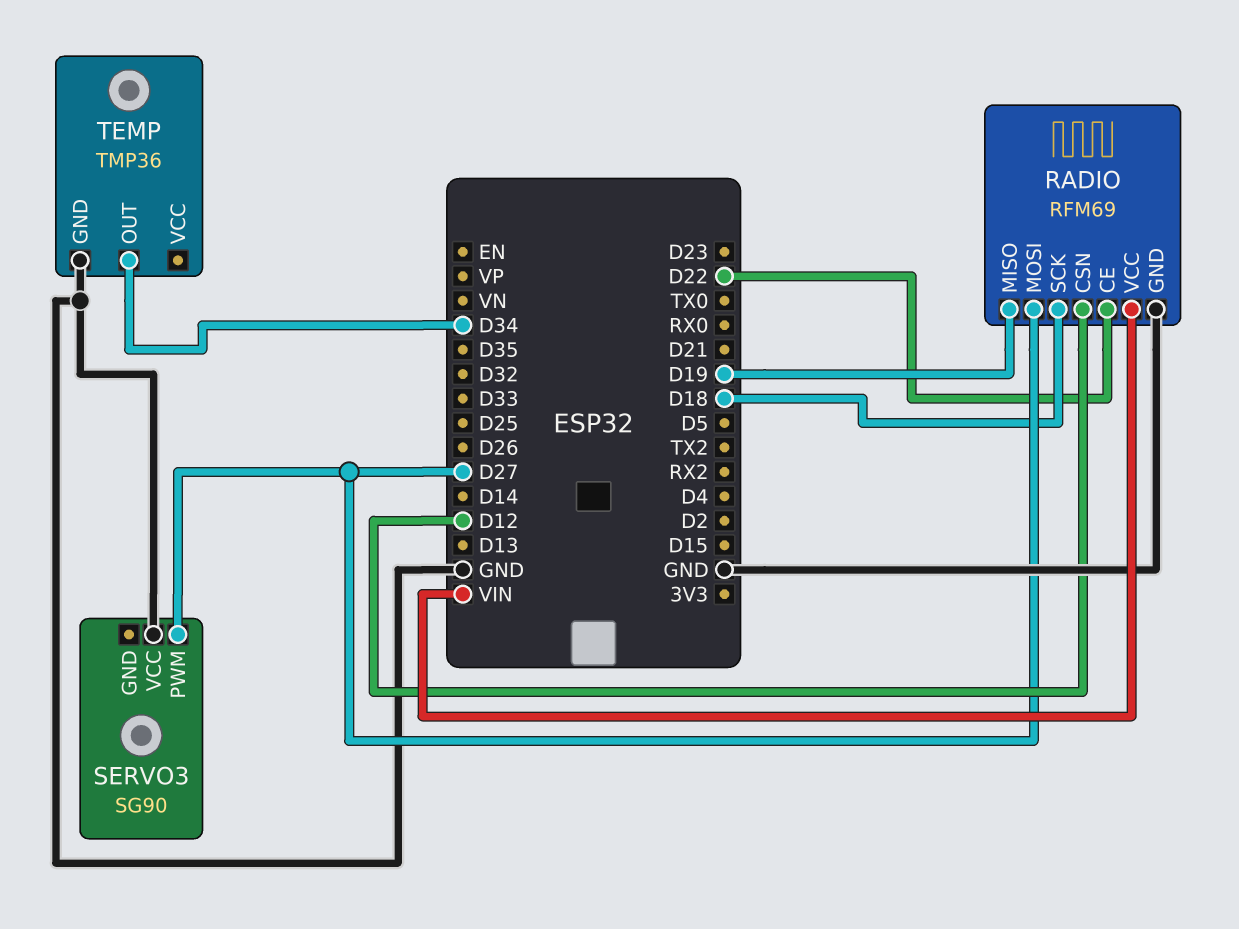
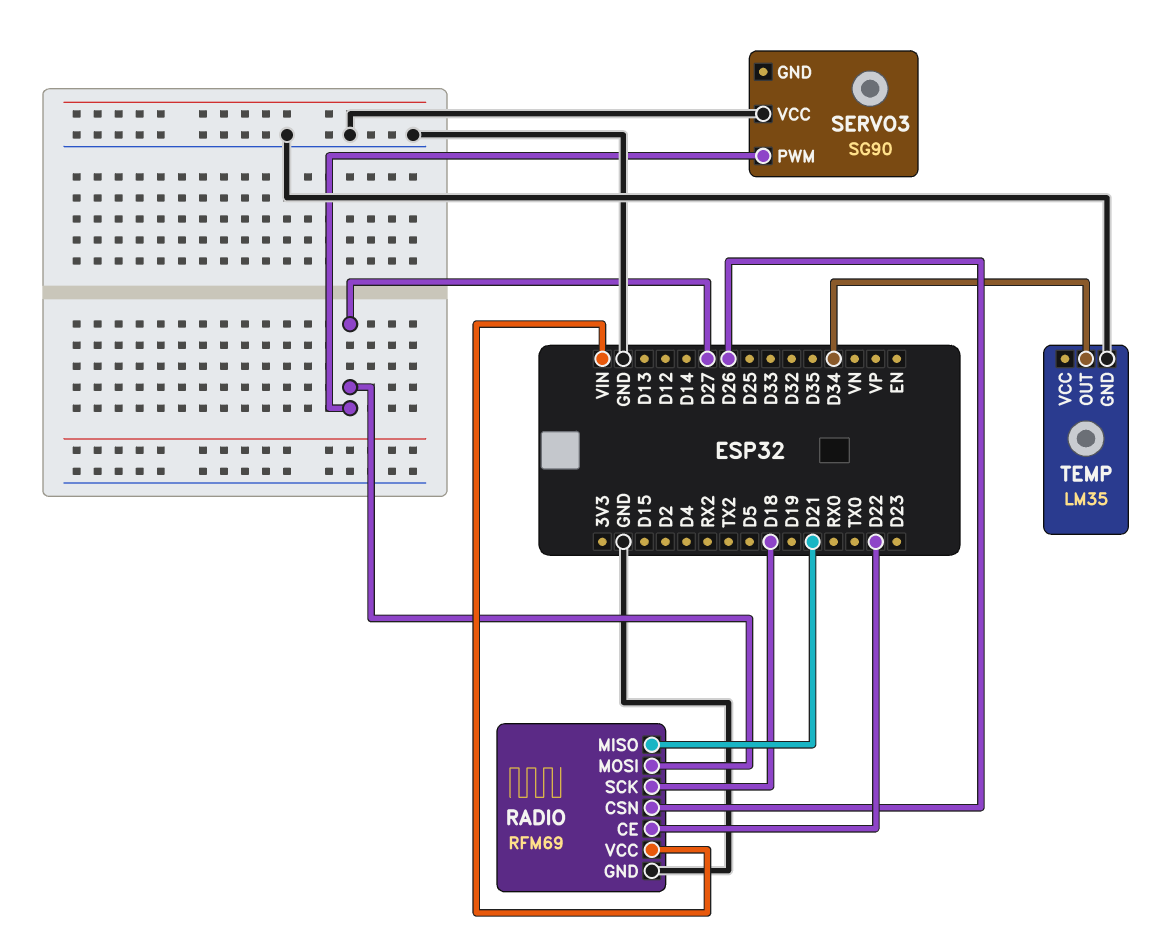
RADIO pin CSN: D12 -> D26
RADIO pin MISO: D19 -> D21
TEMP: TMP36 -> LM35

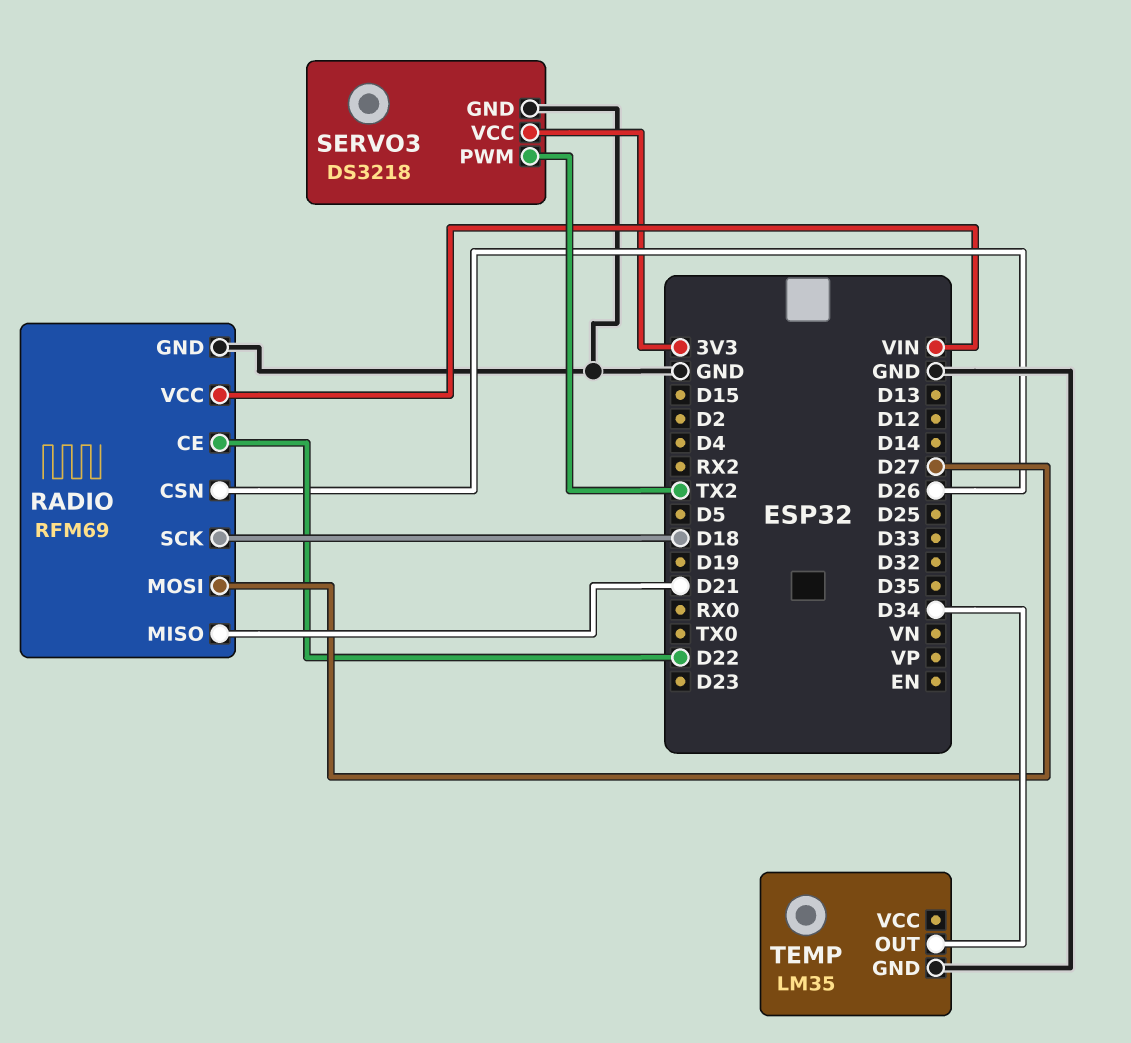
SERVO3: SG90 -> DS3218
SERVO3 pin GND: none -> GND
SERVO3 pin PWM: D27 -> TX2
SERVO3 pin VCC: GND -> 3V3

